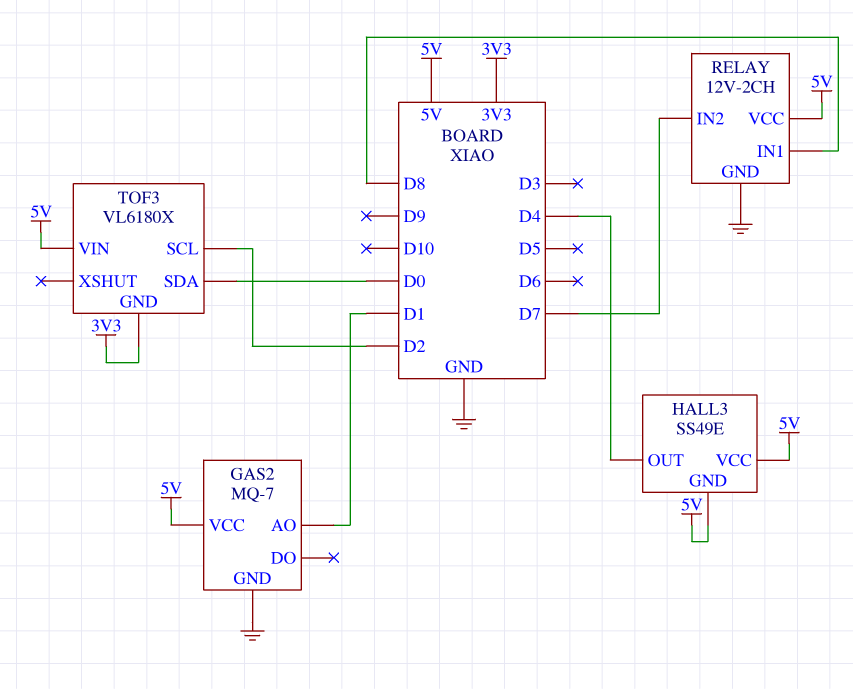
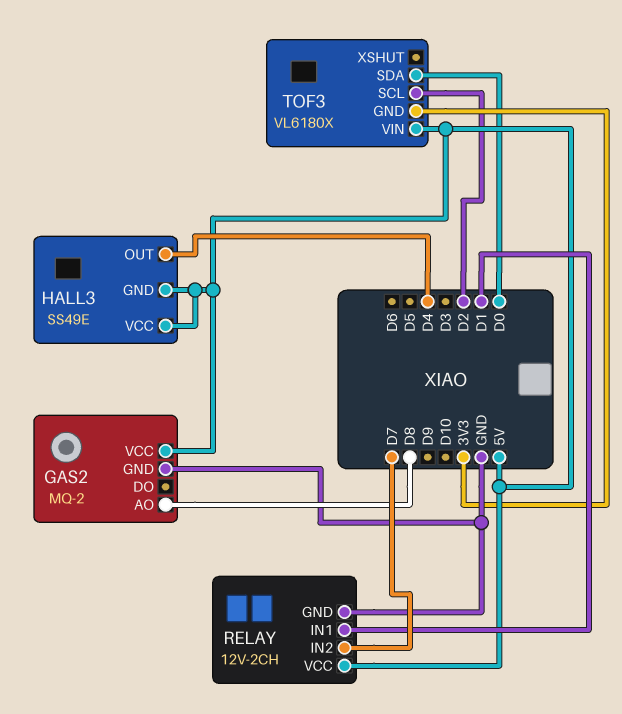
GAS2: MQ-7 -> MQ-2
GAS2 pin AO: D1 -> D8
RELAY pin IN1: D8 -> D1

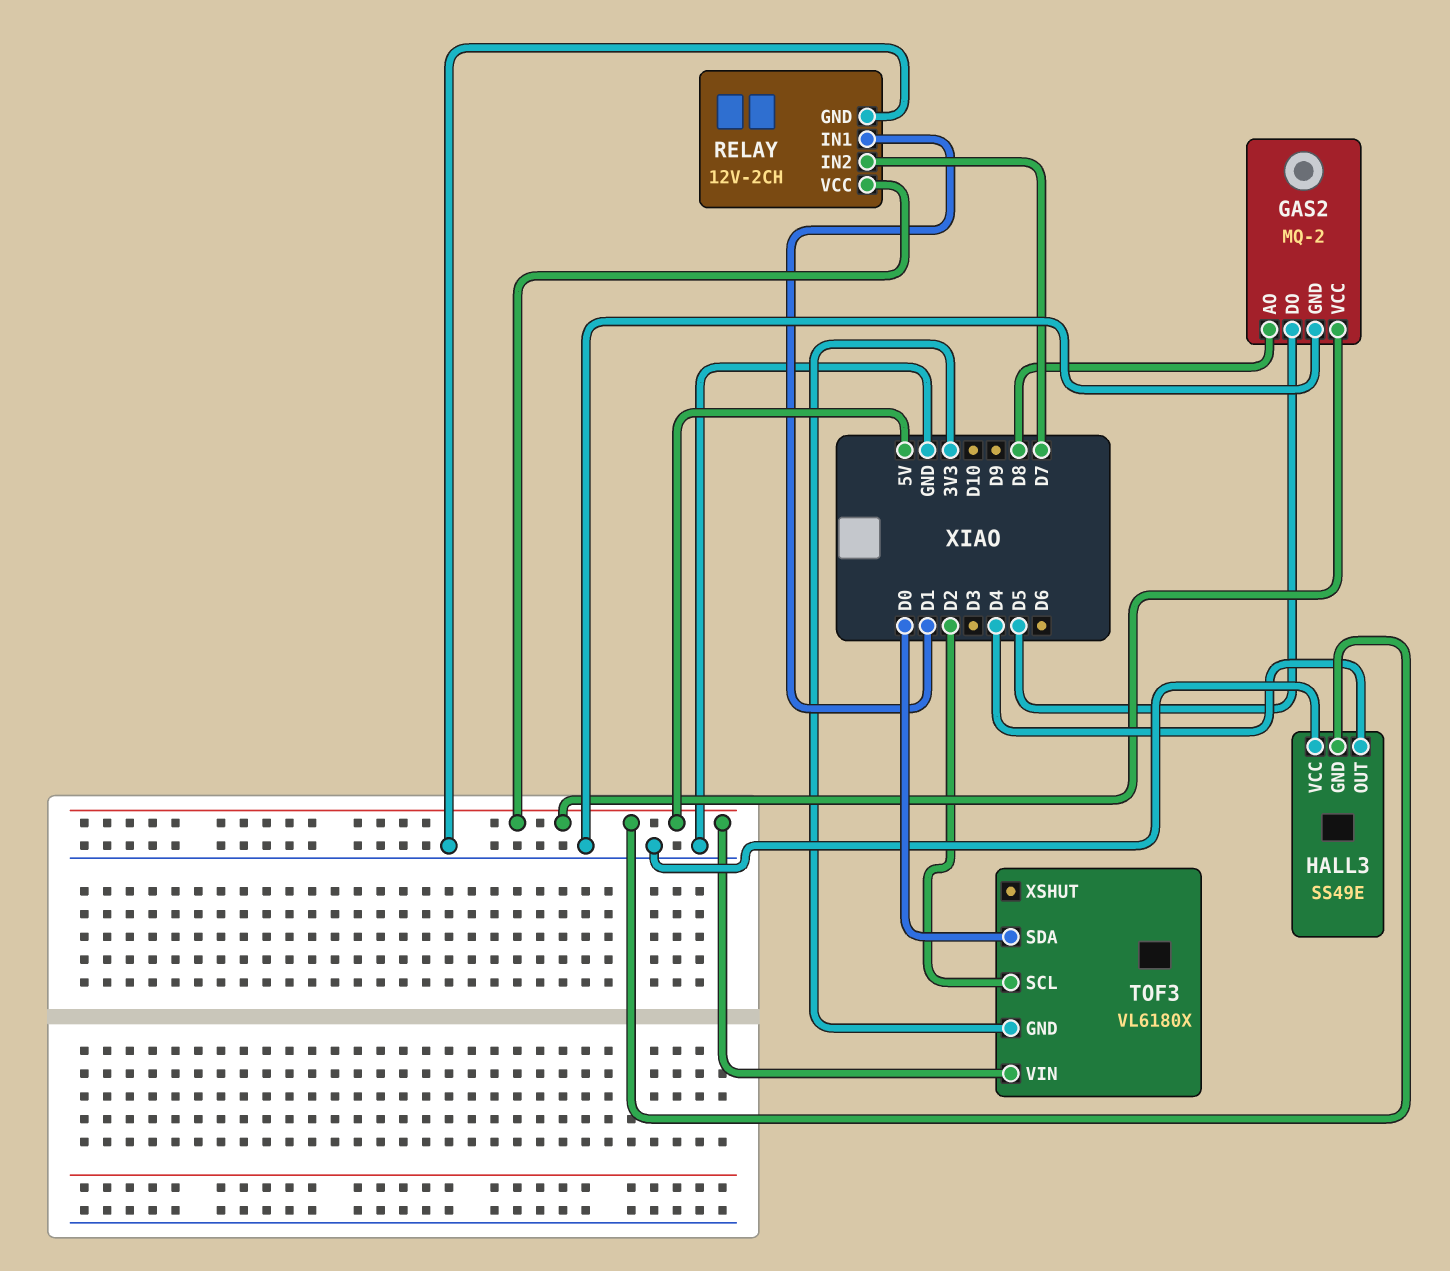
GAS2 pin DO: none -> D5
HALL3 pin VCC: 5V -> GND

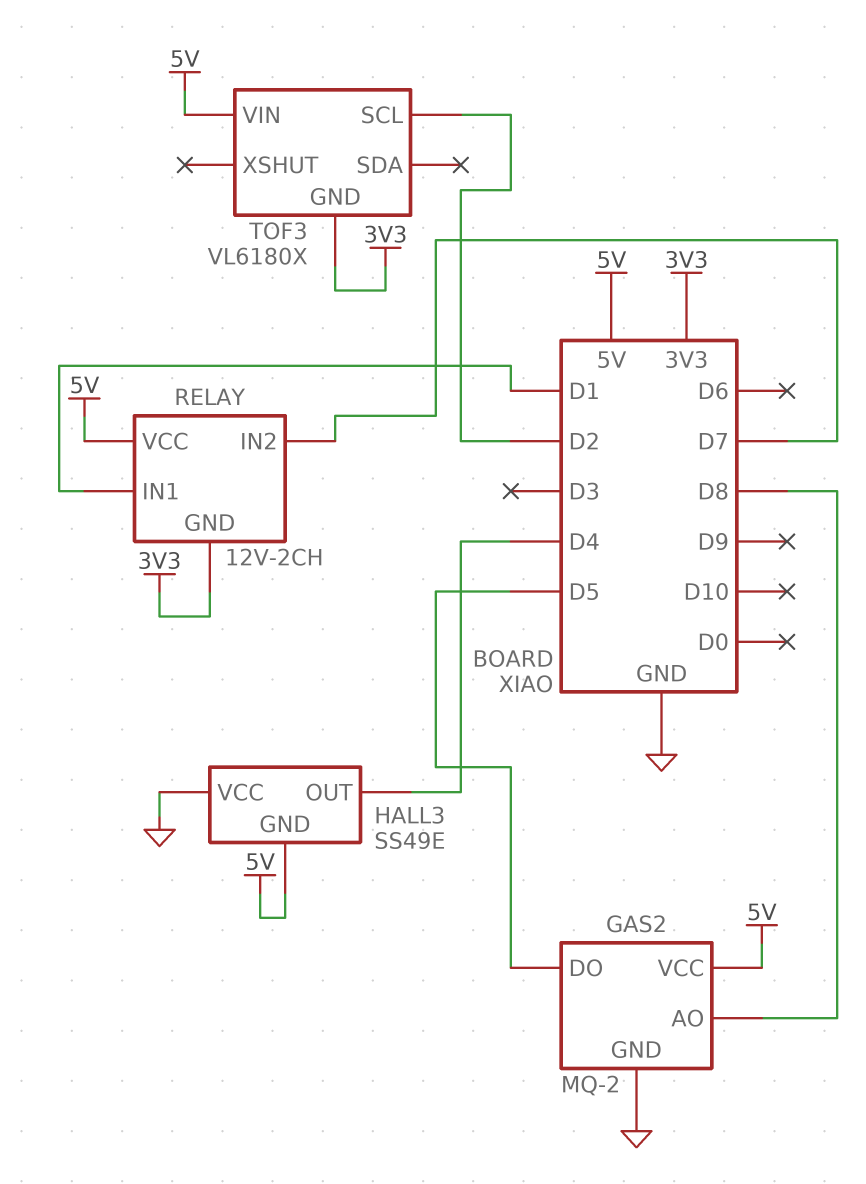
RELAY pin GND: GND -> 3V3
TOF3 pin SDA: D0 -> none

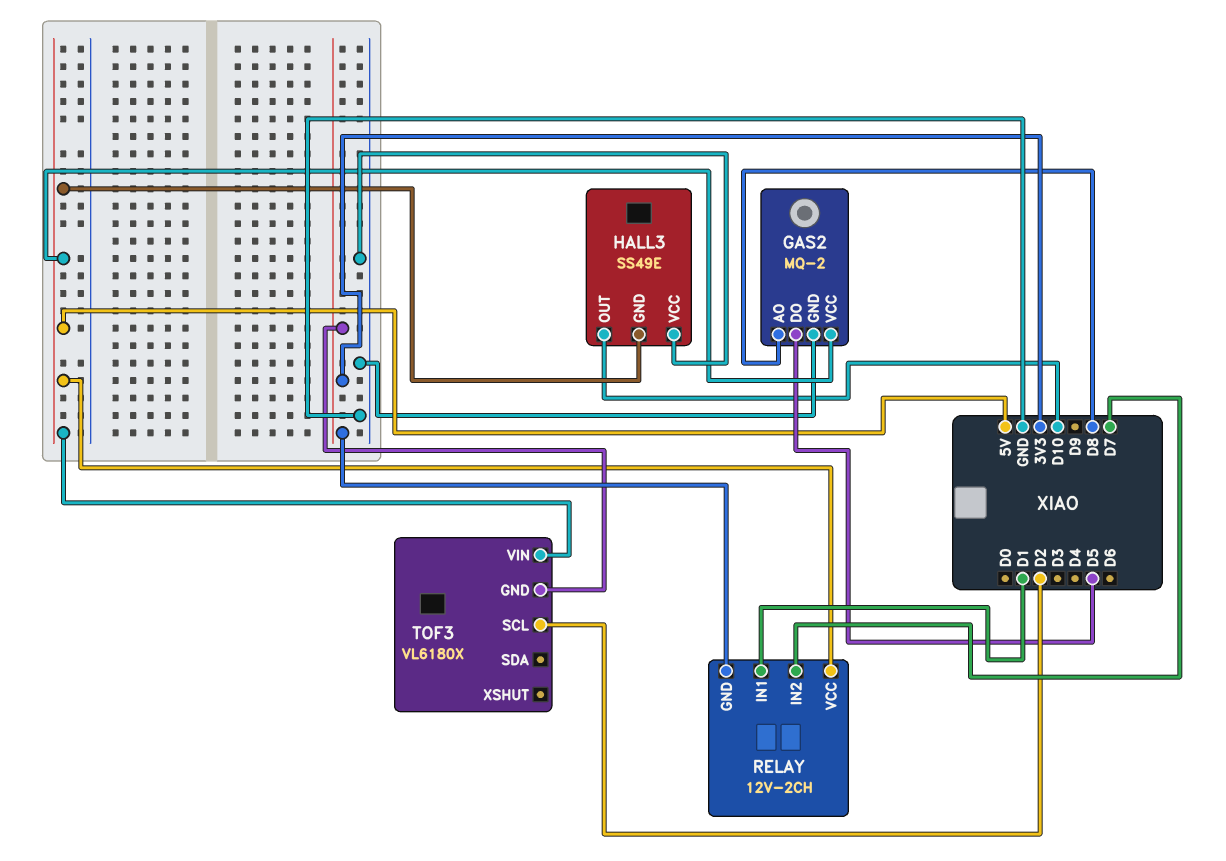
HALL3 pin OUT: D4 -> D10

